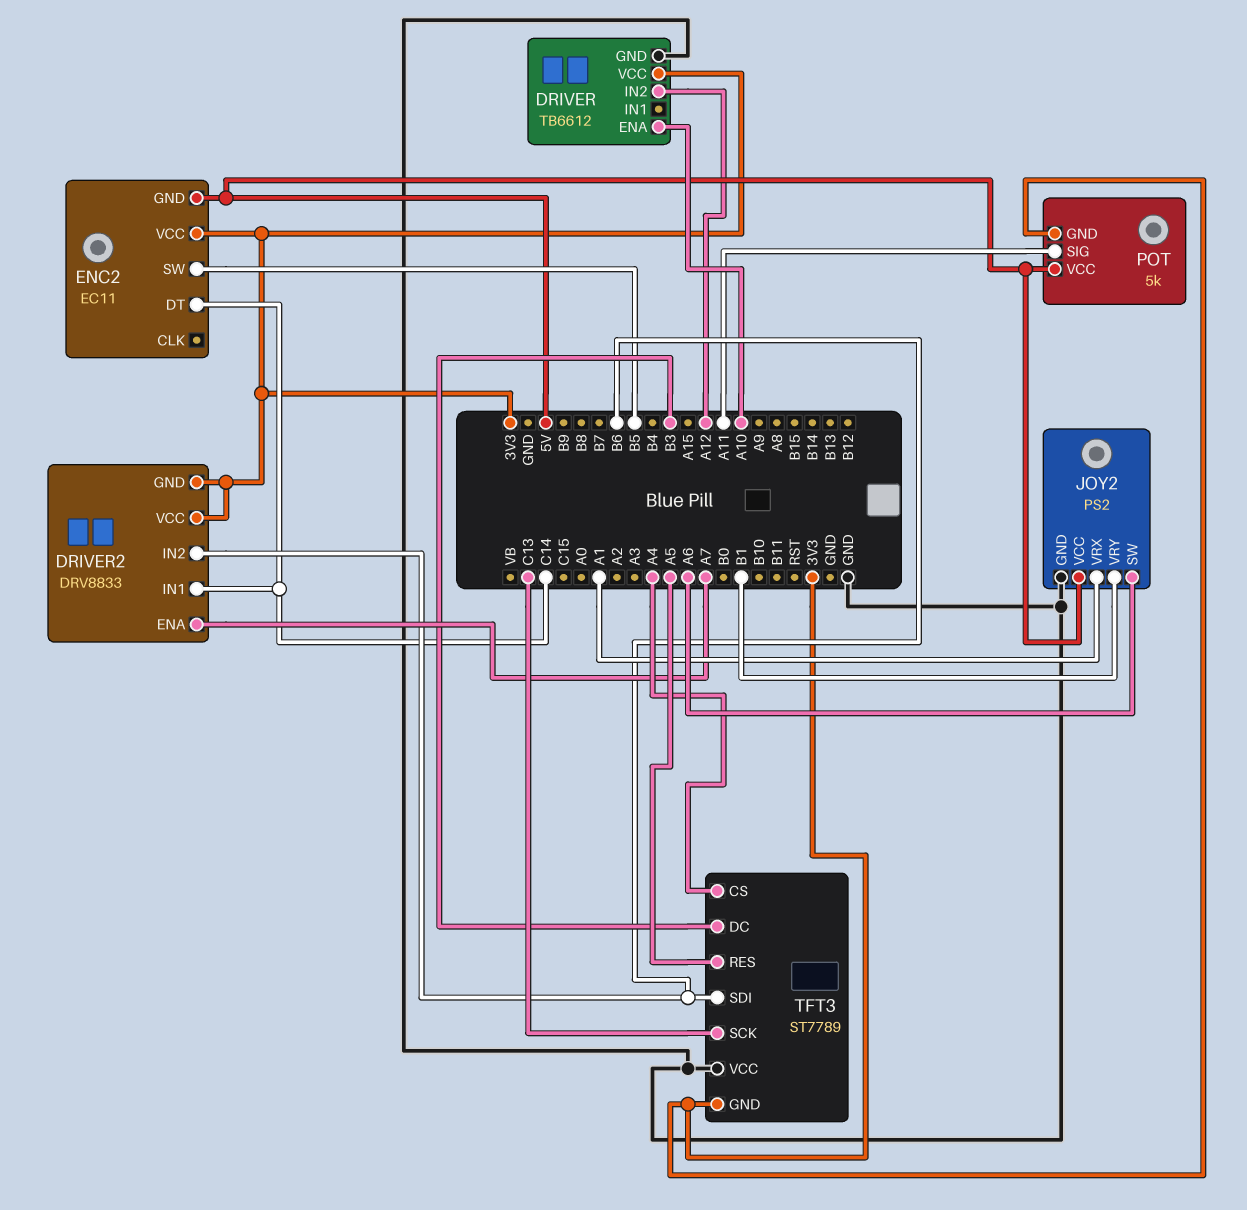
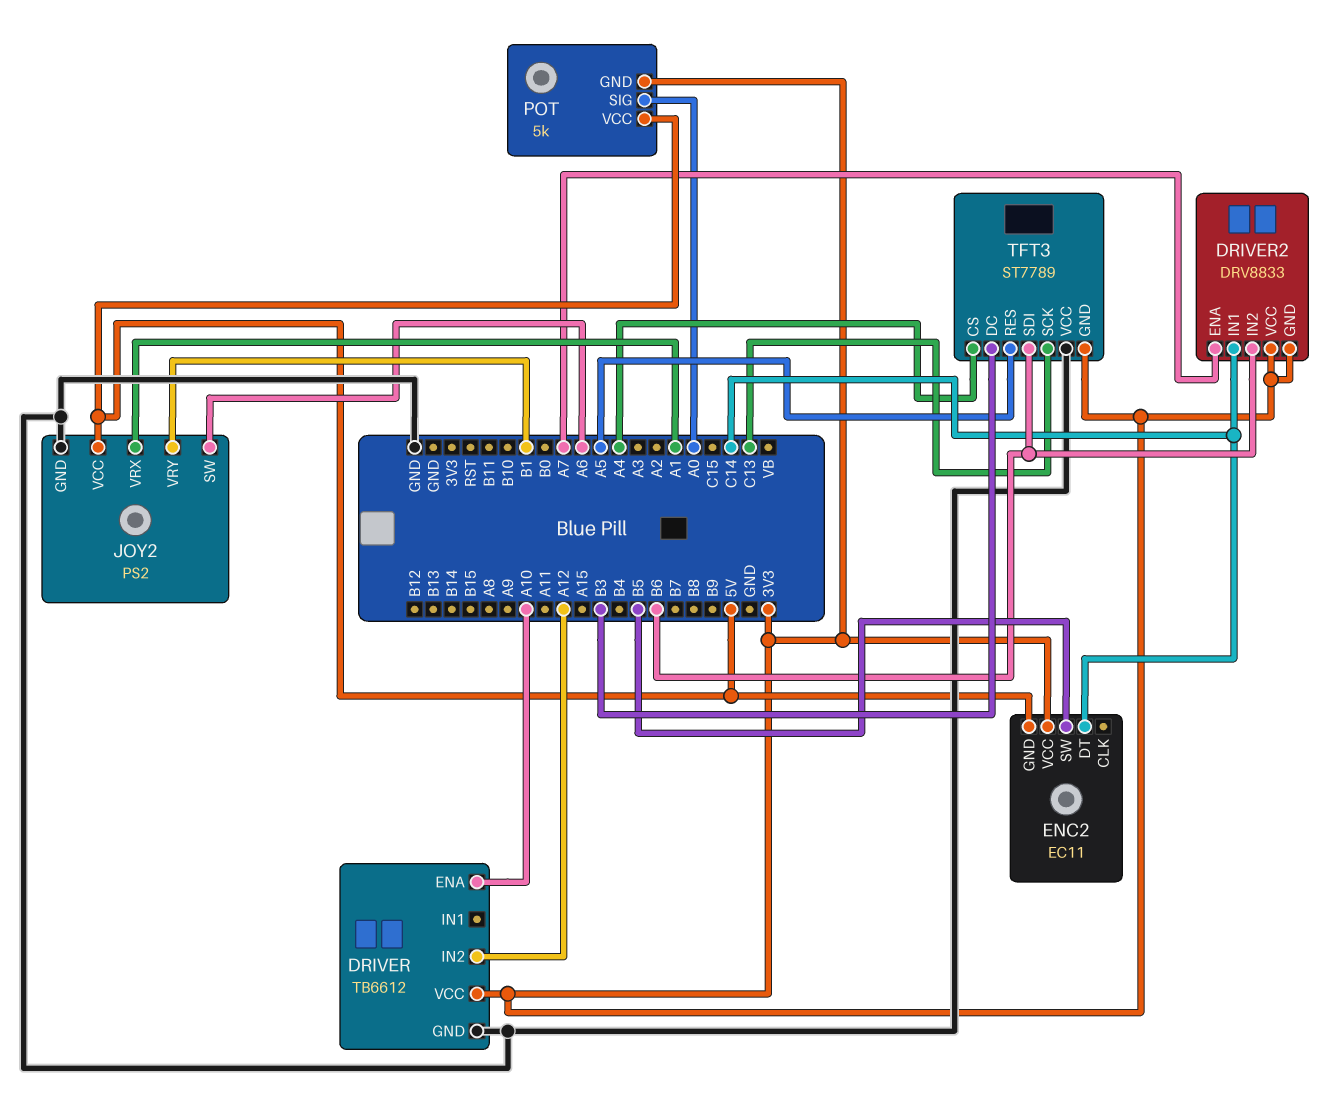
POT pin SIG: A11 -> A0

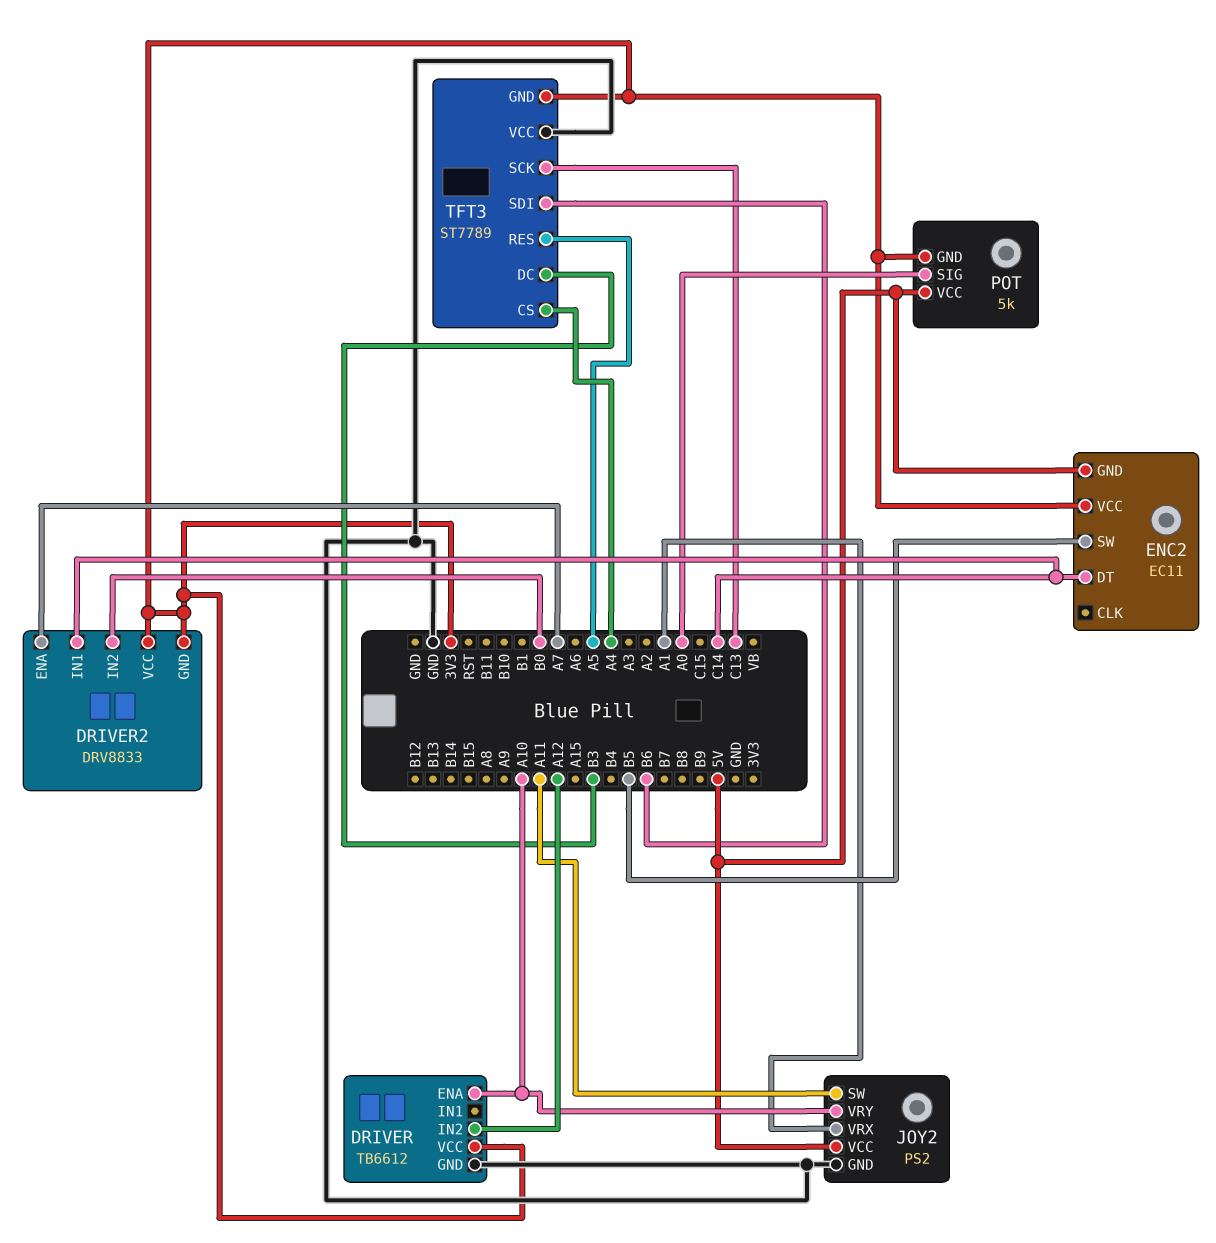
DRIVER2 pin IN2: B6 -> B0
JOY2 pin SW: A6 -> A11
JOY2 pin VRY: B1 -> A10

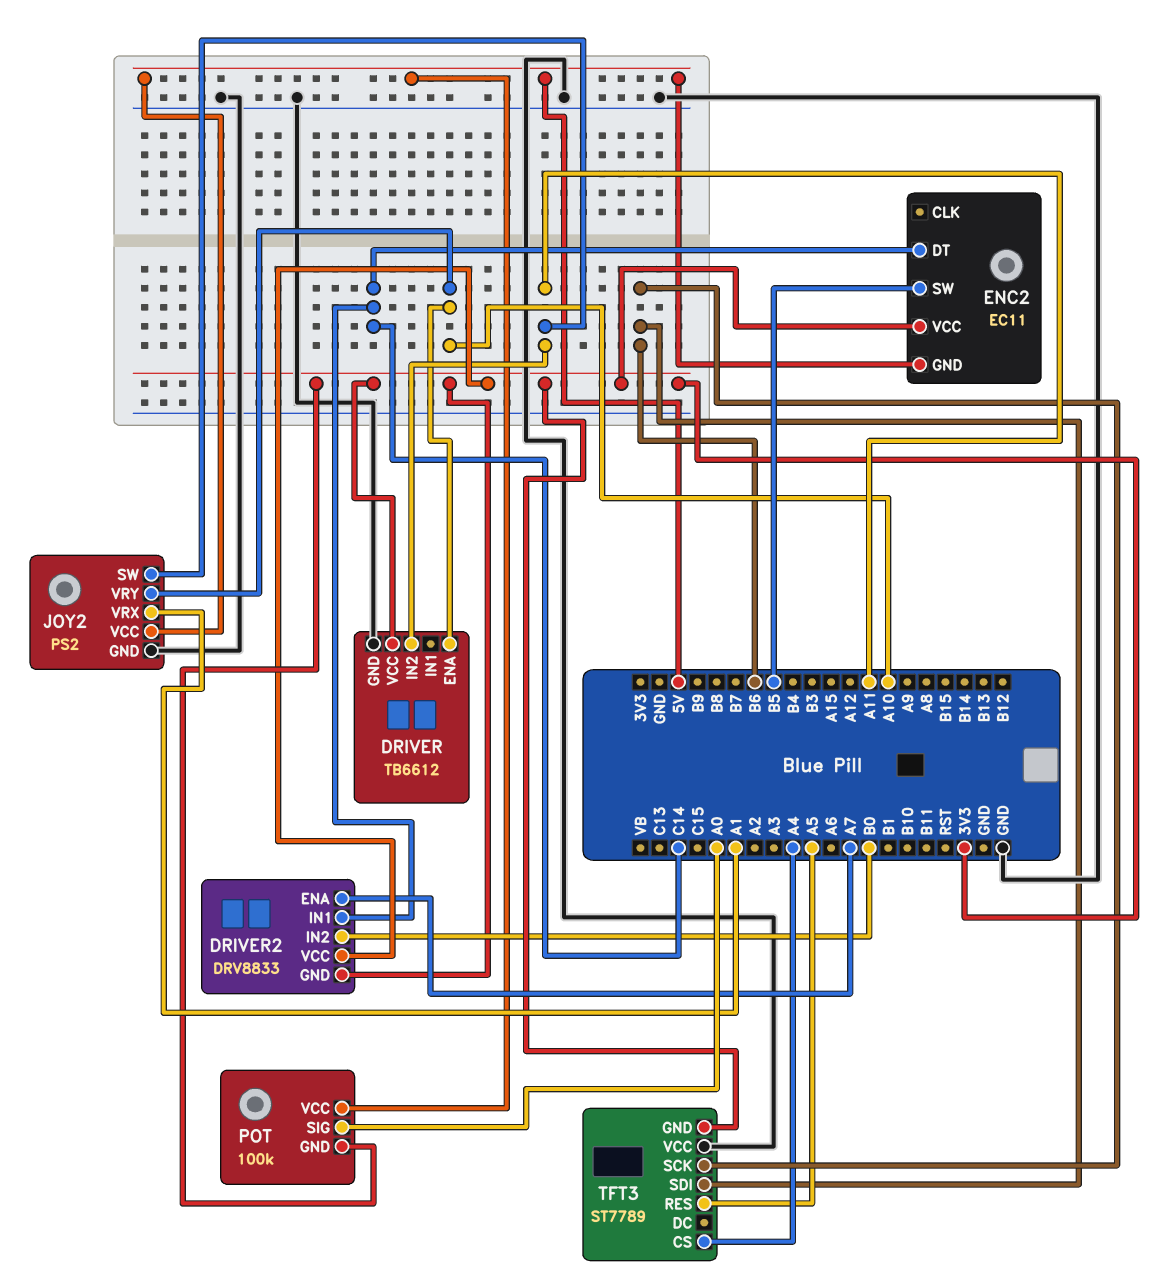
DRIVER pin IN2: A12 -> A11
POT: 5k -> 100k
TFT3 pin DC: B3 -> none
TFT3 pin SCK: C13 -> B6

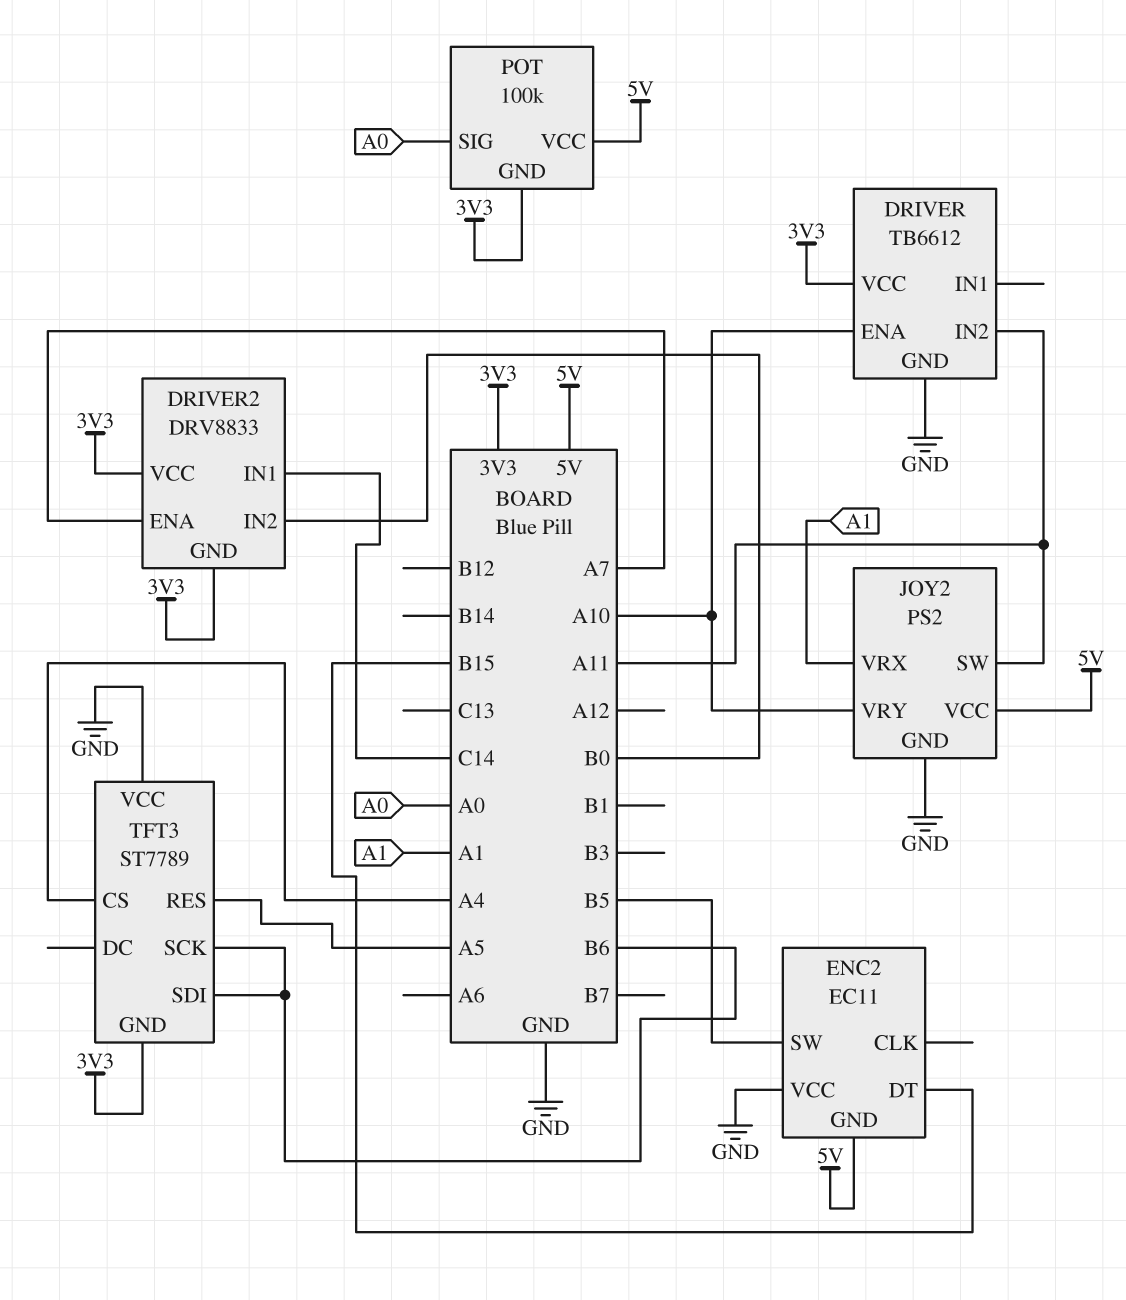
ENC2 pin DT: C14 -> B15
ENC2 pin VCC: 3V3 -> GND

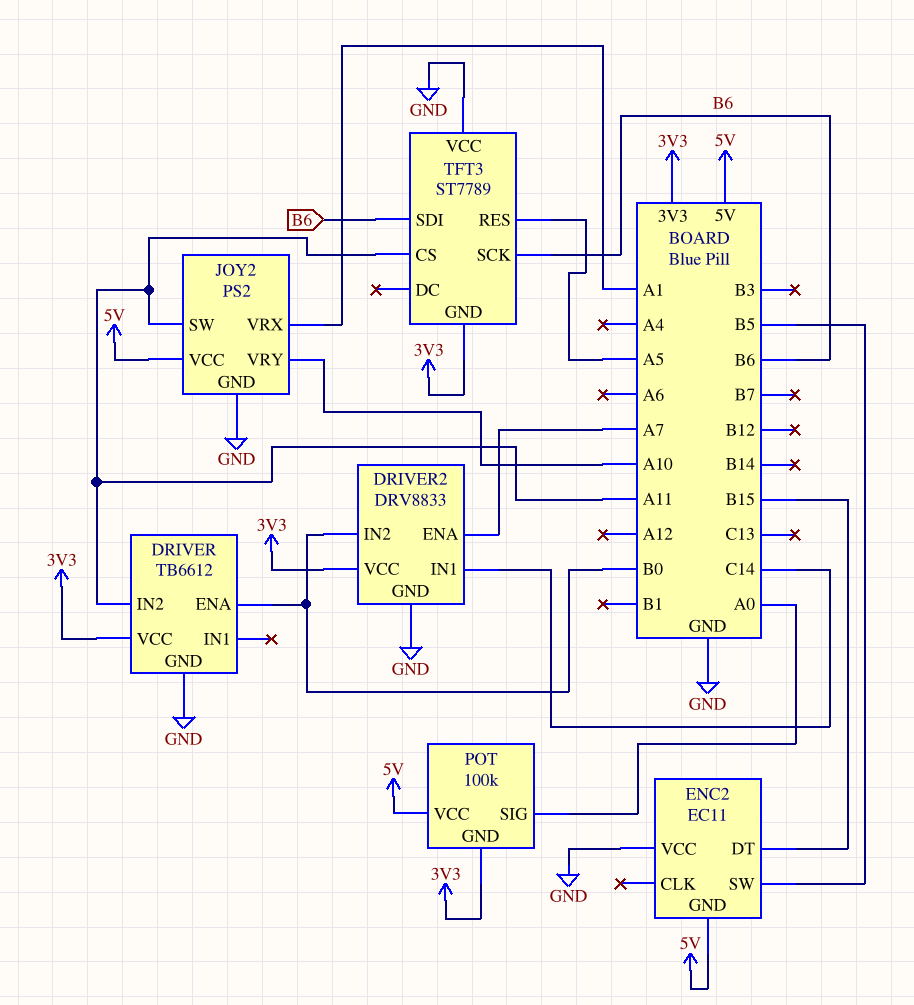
DRIVER pin ENA: A10 -> B0
DRIVER2 pin GND: 3V3 -> GND
TFT3 pin CS: A4 -> A11

